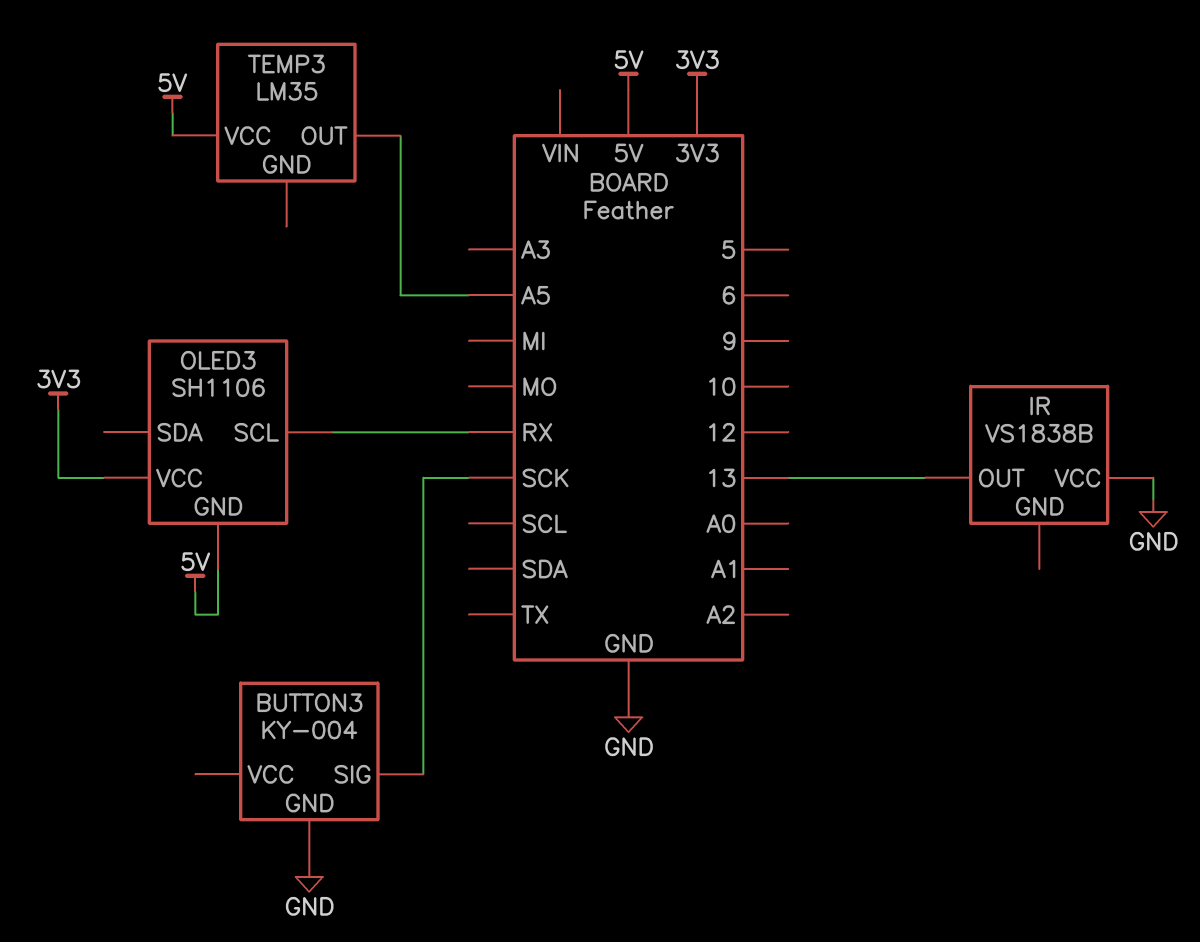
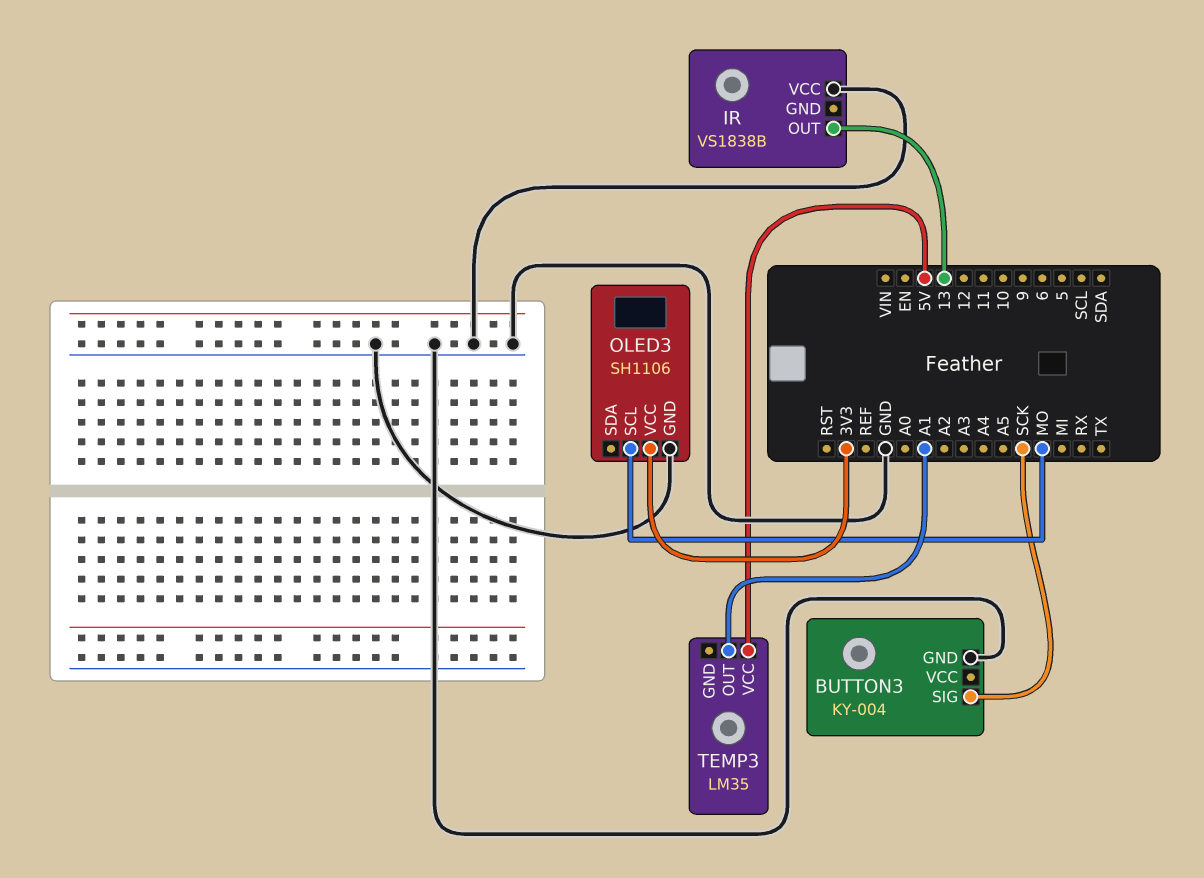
OLED3 pin GND: 5V -> GND
OLED3 pin SCL: RX -> MO
TEMP3 pin OUT: A5 -> A1

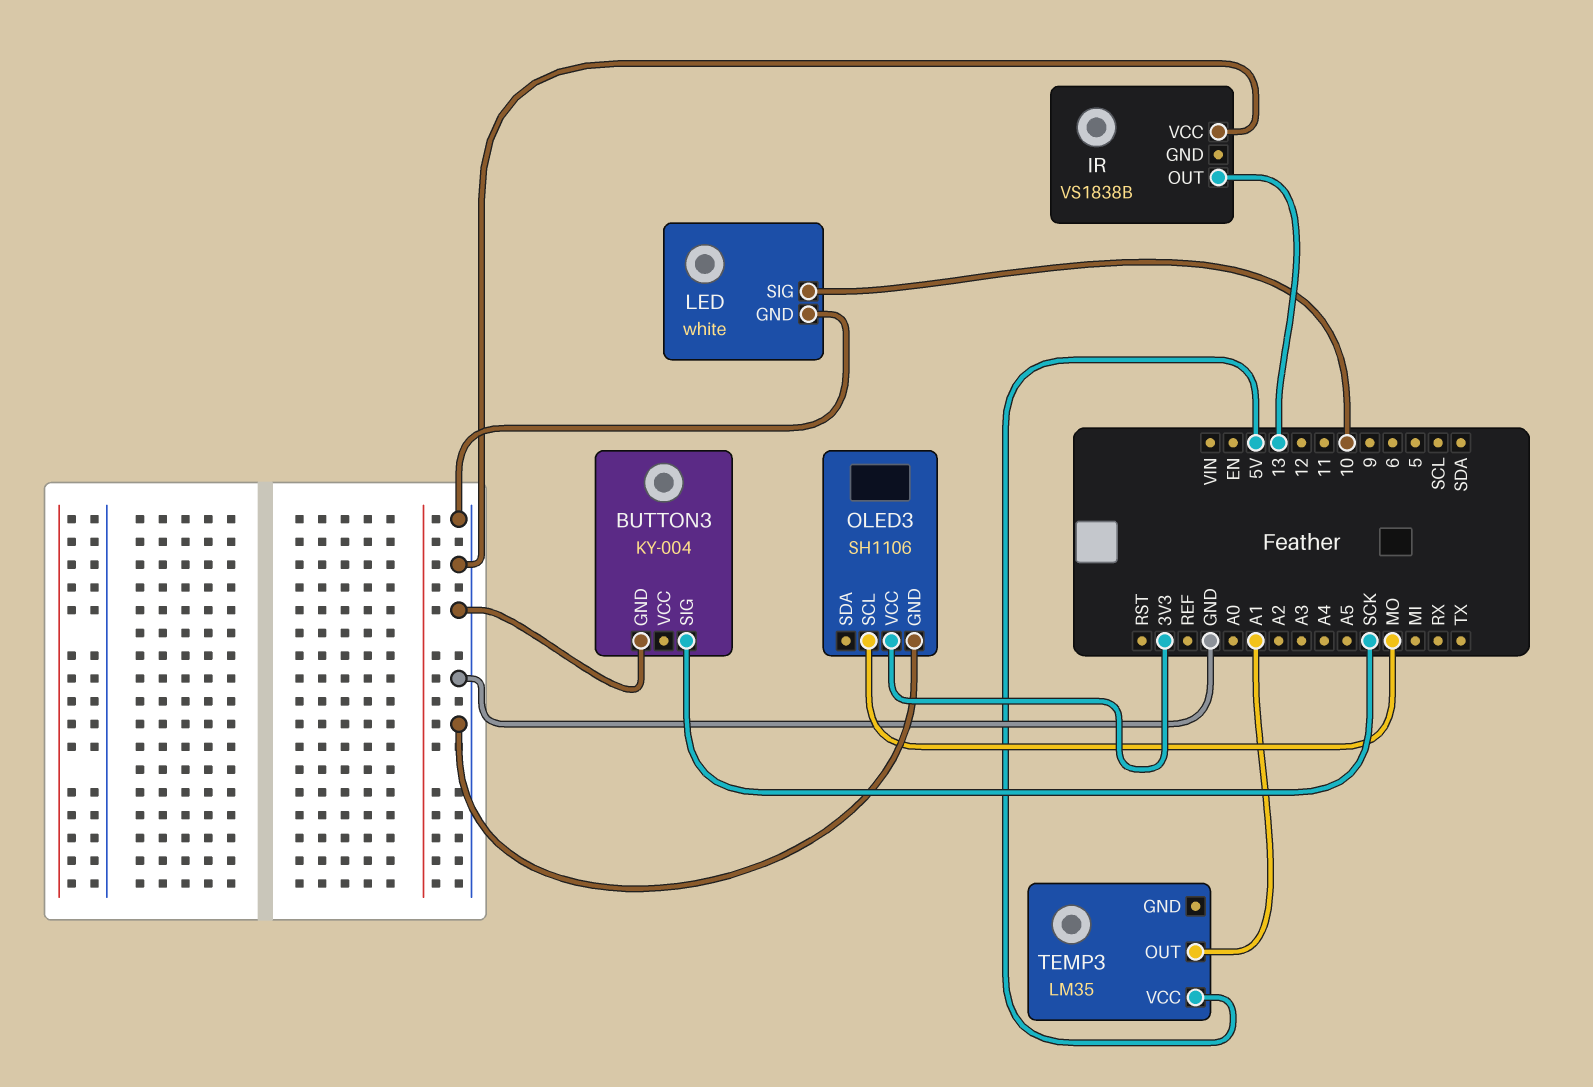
LED: none -> white
LED pin GND: none -> GND
LED pin SIG: none -> 10

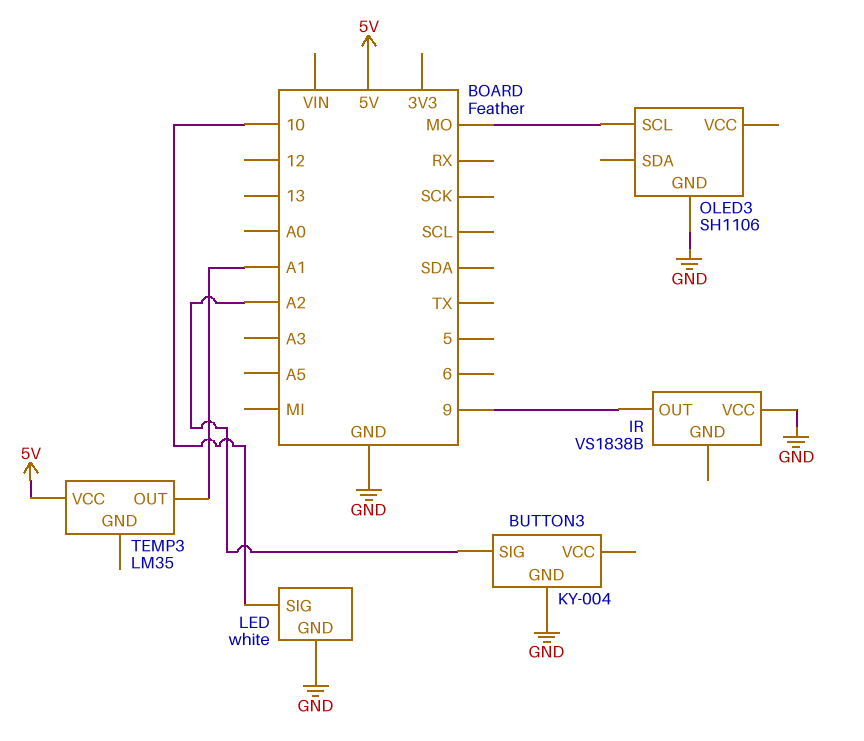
BUTTON3 pin SIG: SCK -> A2
IR pin OUT: 13 -> 9
OLED3 pin VCC: 3V3 -> none

